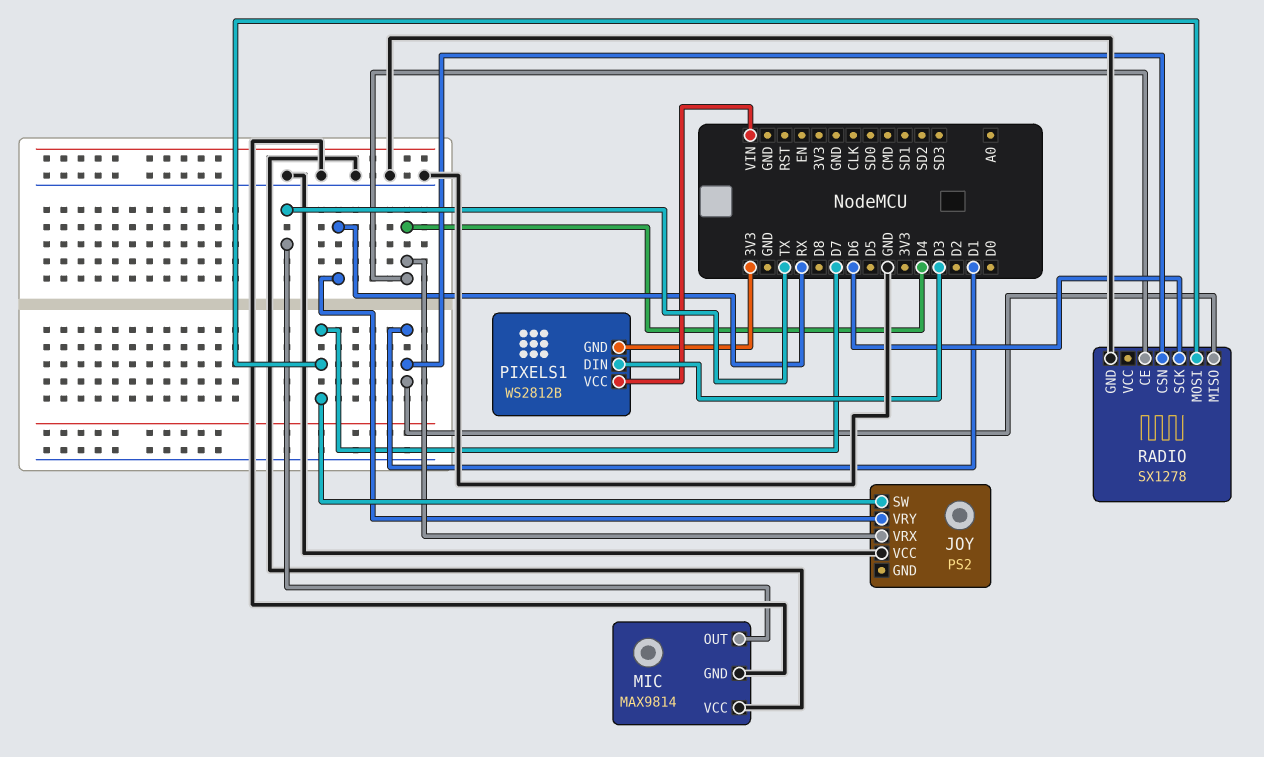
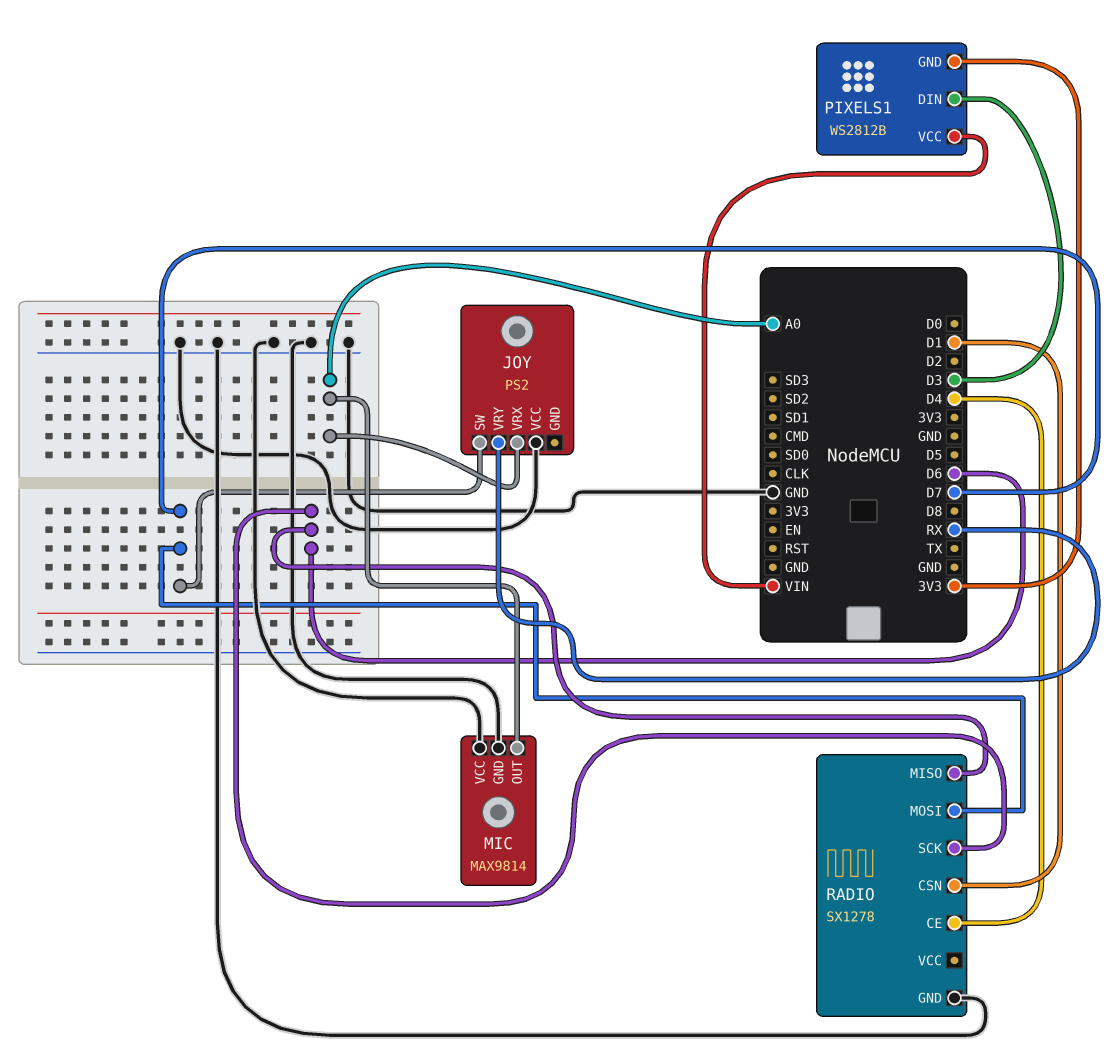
JOY pin VRX: D4 -> A0
MIC pin OUT: TX -> A0
RADIO pin MISO: D1 -> D6

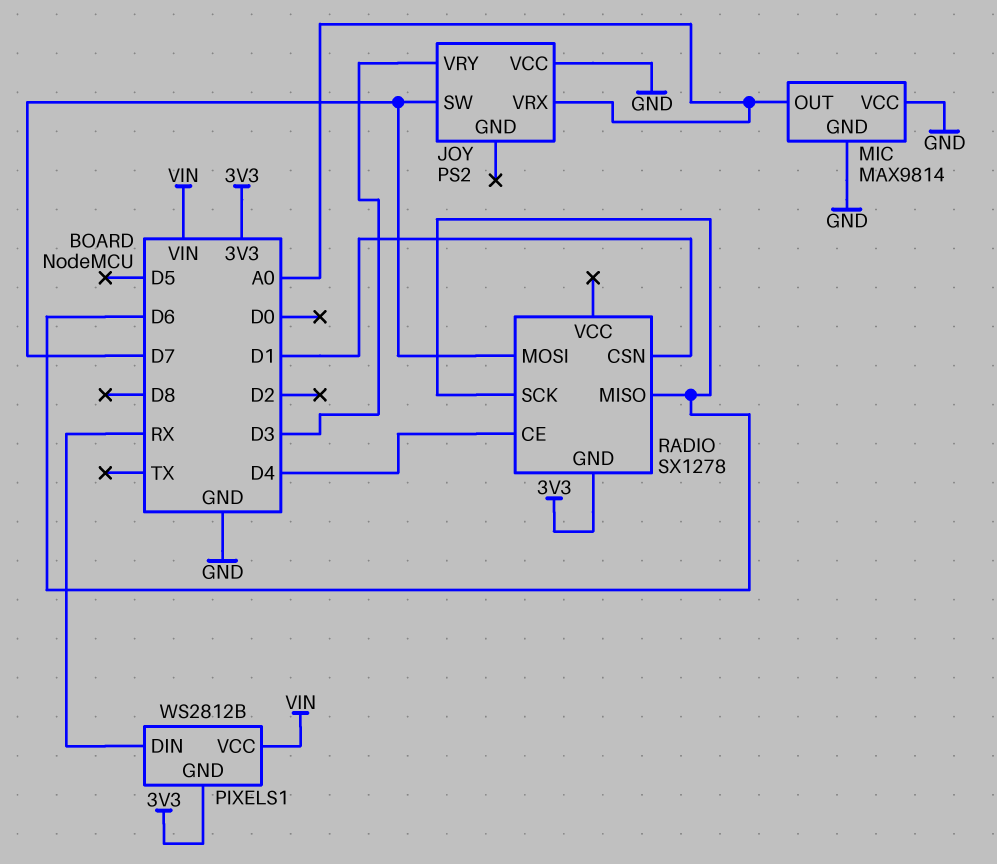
JOY pin VRY: RX -> D3
PIXELS1 pin DIN: D3 -> RX
RADIO pin GND: GND -> 3V3

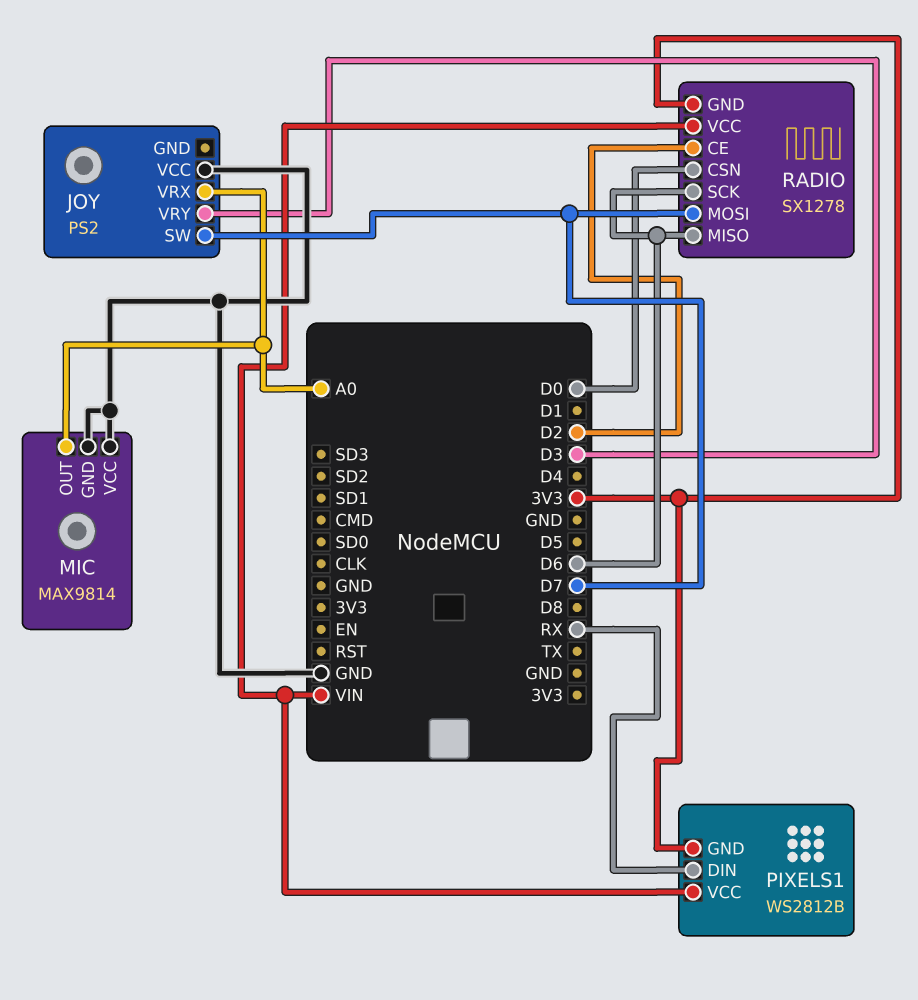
RADIO pin CE: D4 -> D2
RADIO pin CSN: D1 -> D0
RADIO pin VCC: none -> VIN

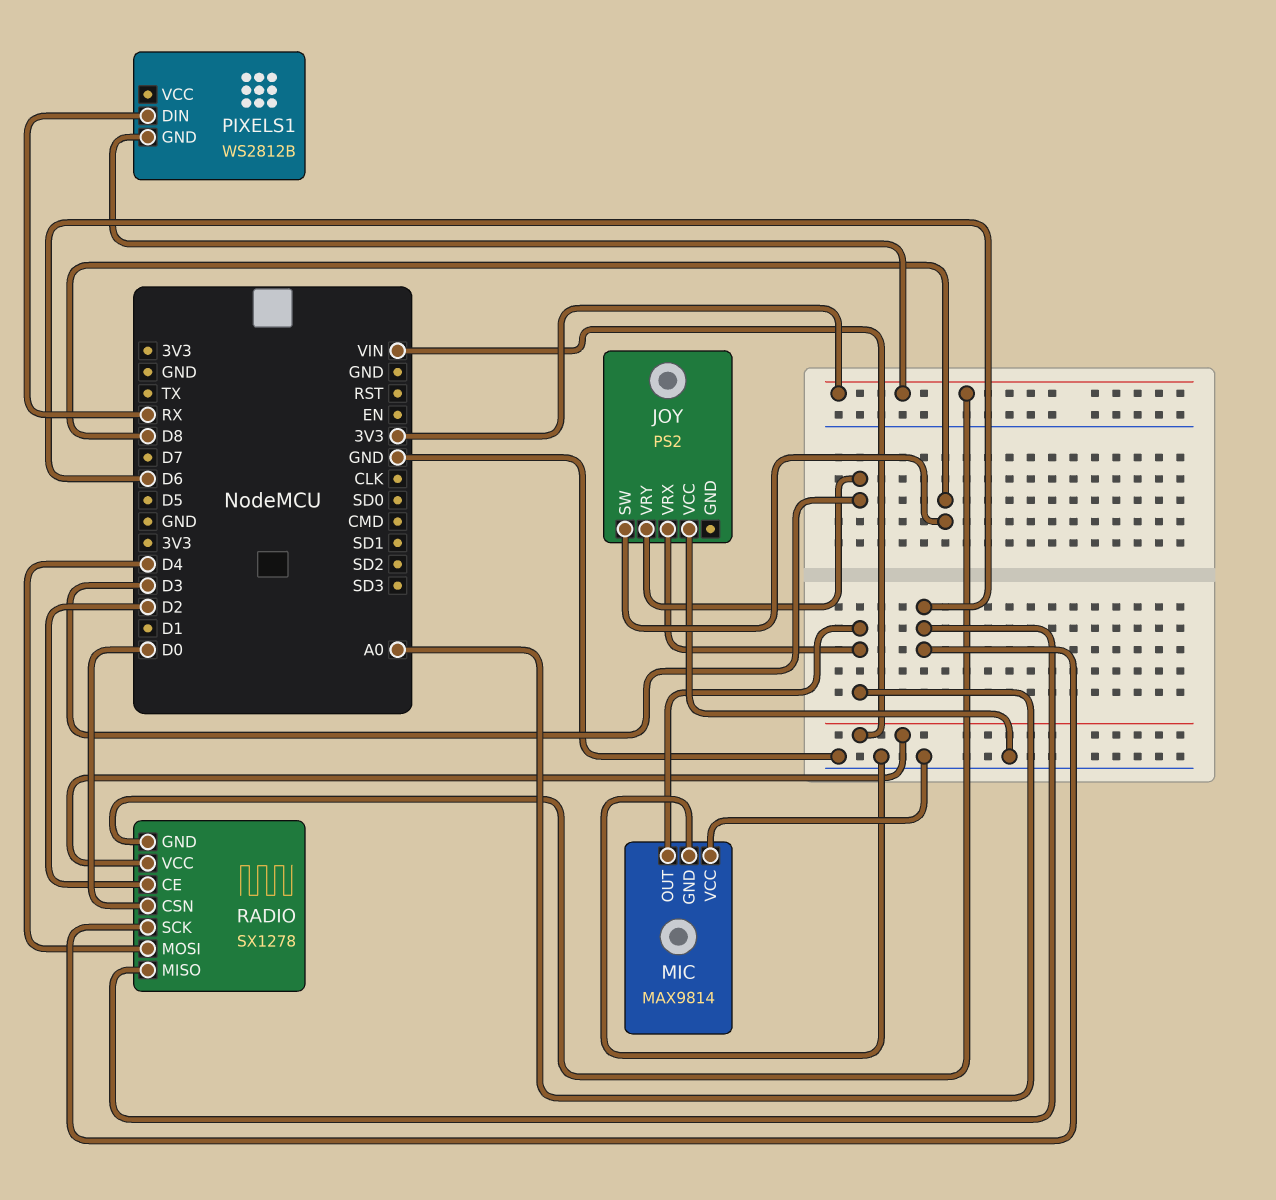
JOY pin SW: D7 -> D8
PIXELS1 pin VCC: VIN -> none
RADIO pin MOSI: D7 -> D4

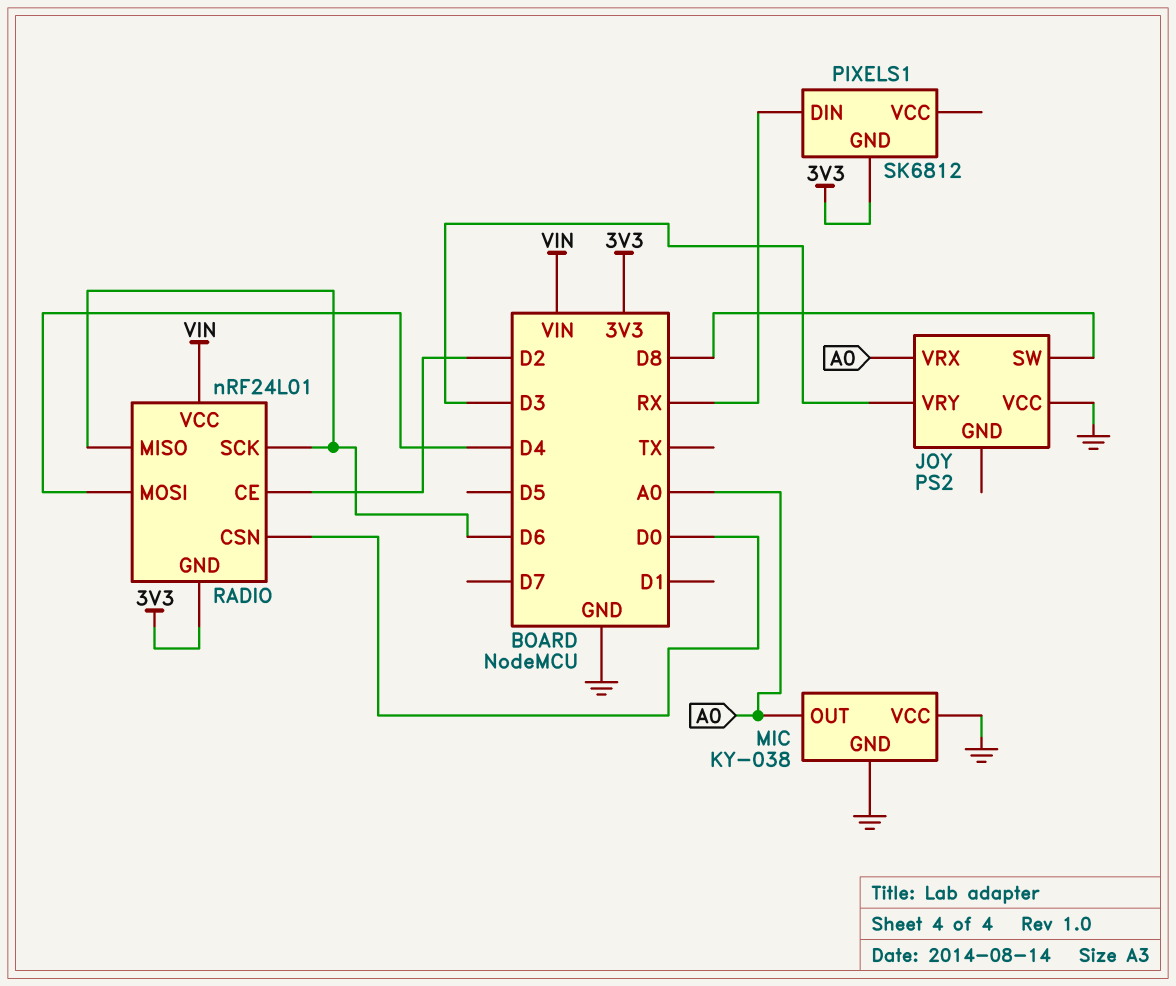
MIC: MAX9814 -> KY-038
PIXELS1: WS2812B -> SK6812
RADIO: SX1278 -> nRF24L01

